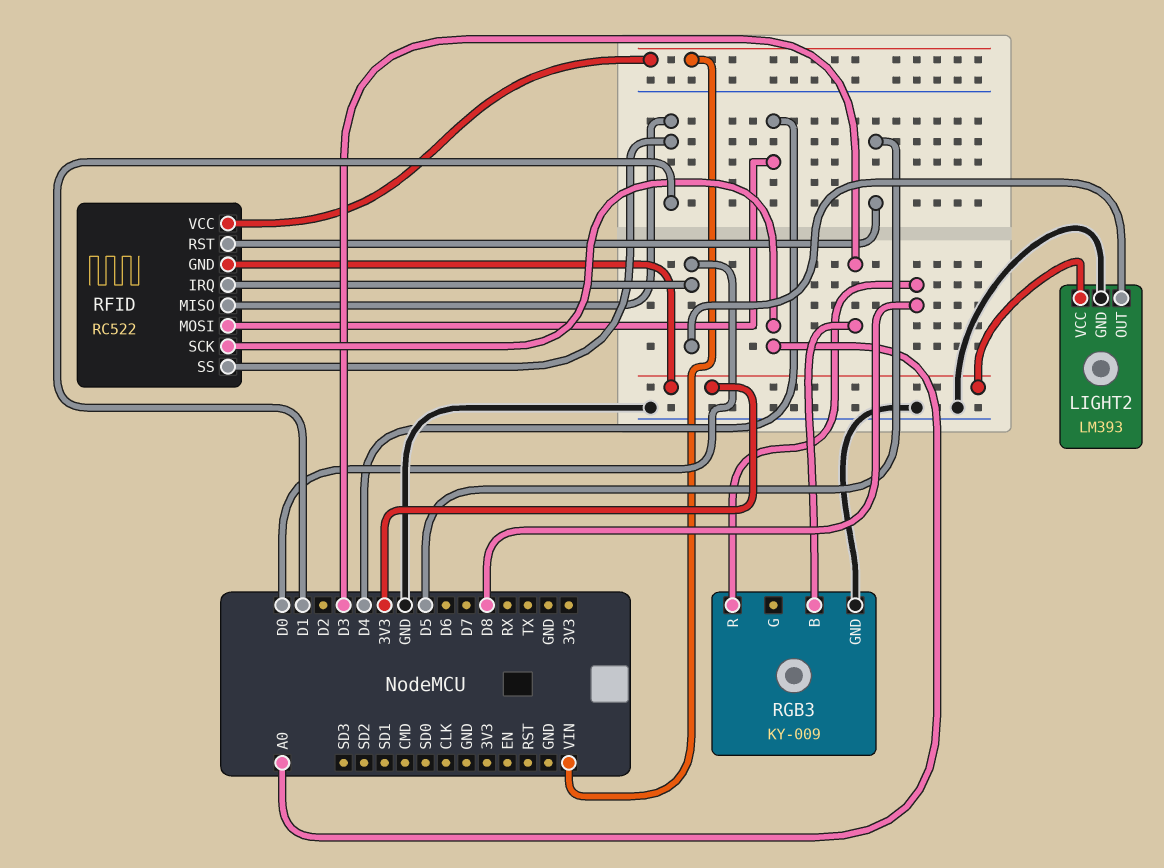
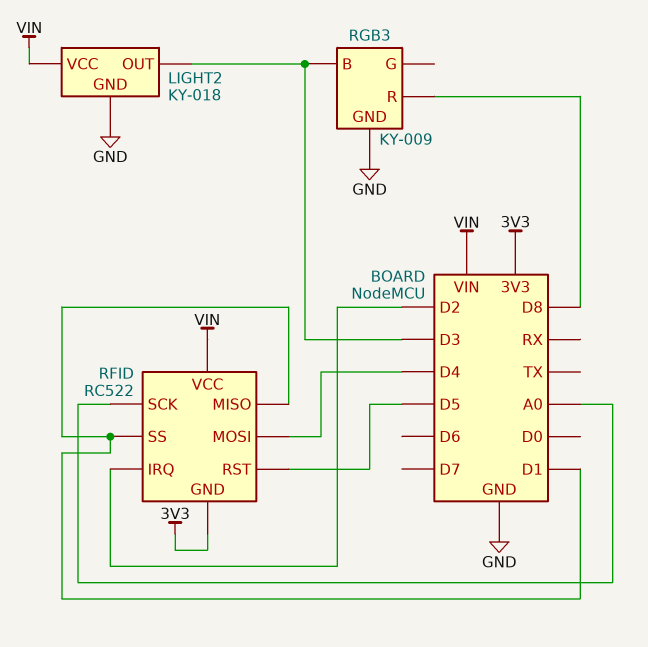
LIGHT2: LM393 -> KY-018
LIGHT2 pin OUT: D0 -> D3
LIGHT2 pin VCC: 3V3 -> VIN
RFID pin IRQ: D0 -> D2

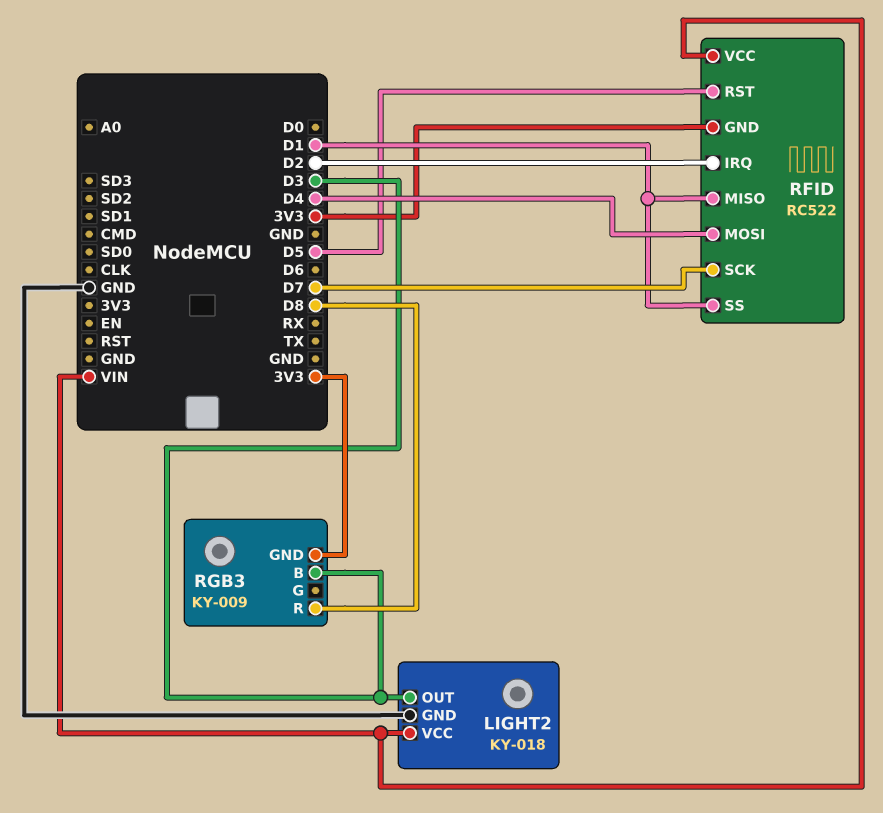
RFID pin SCK: A0 -> D7
RGB3 pin GND: GND -> 3V3

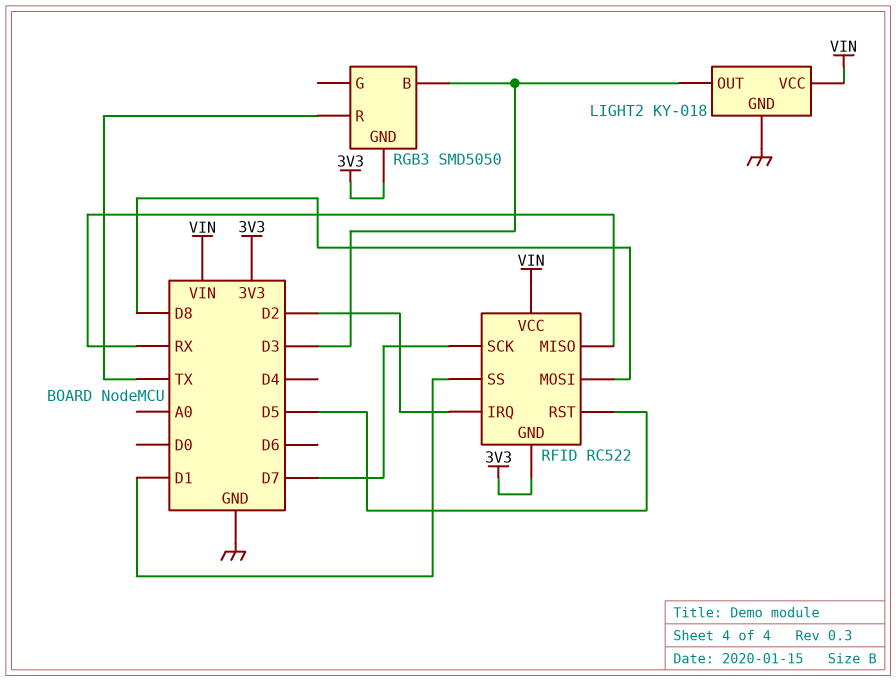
RFID pin MISO: D1 -> RX
RFID pin MOSI: D4 -> D8
RGB3: KY-009 -> SMD5050
RGB3 pin R: D8 -> TX

